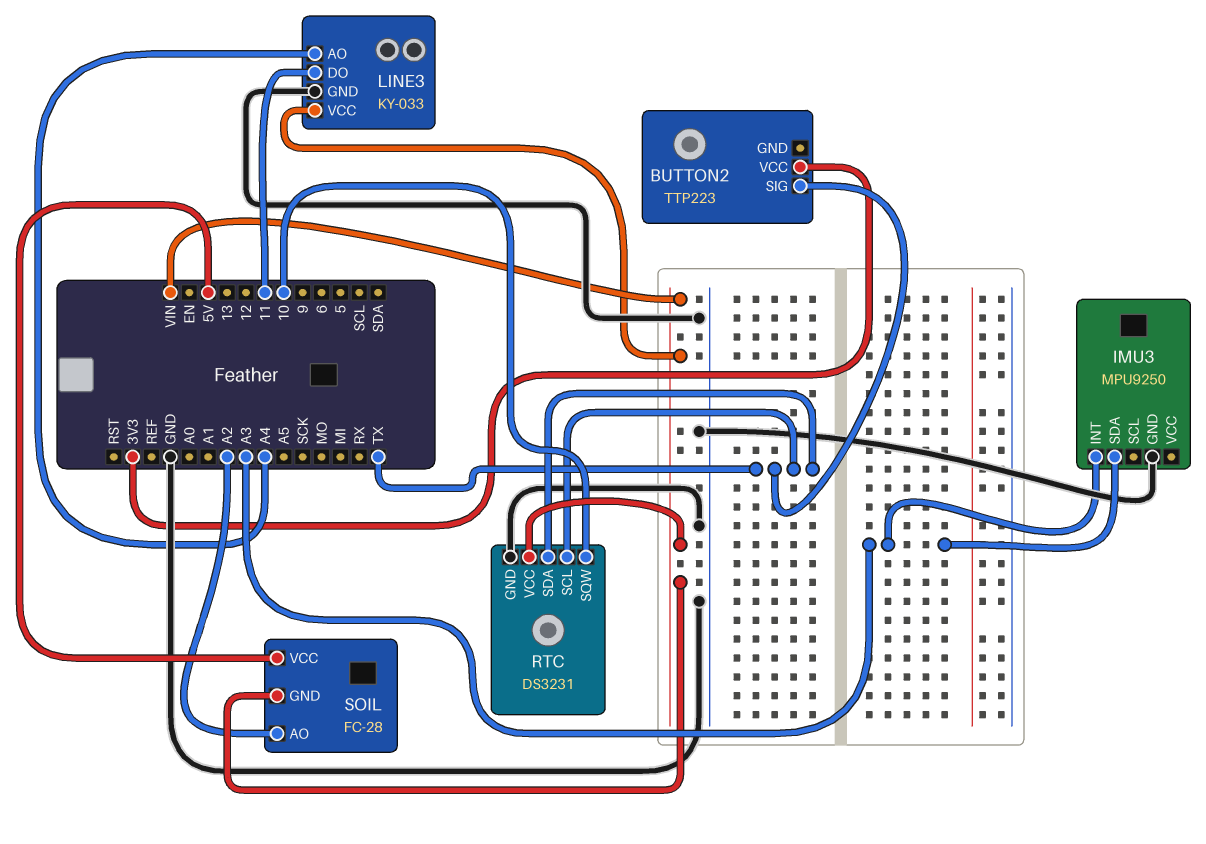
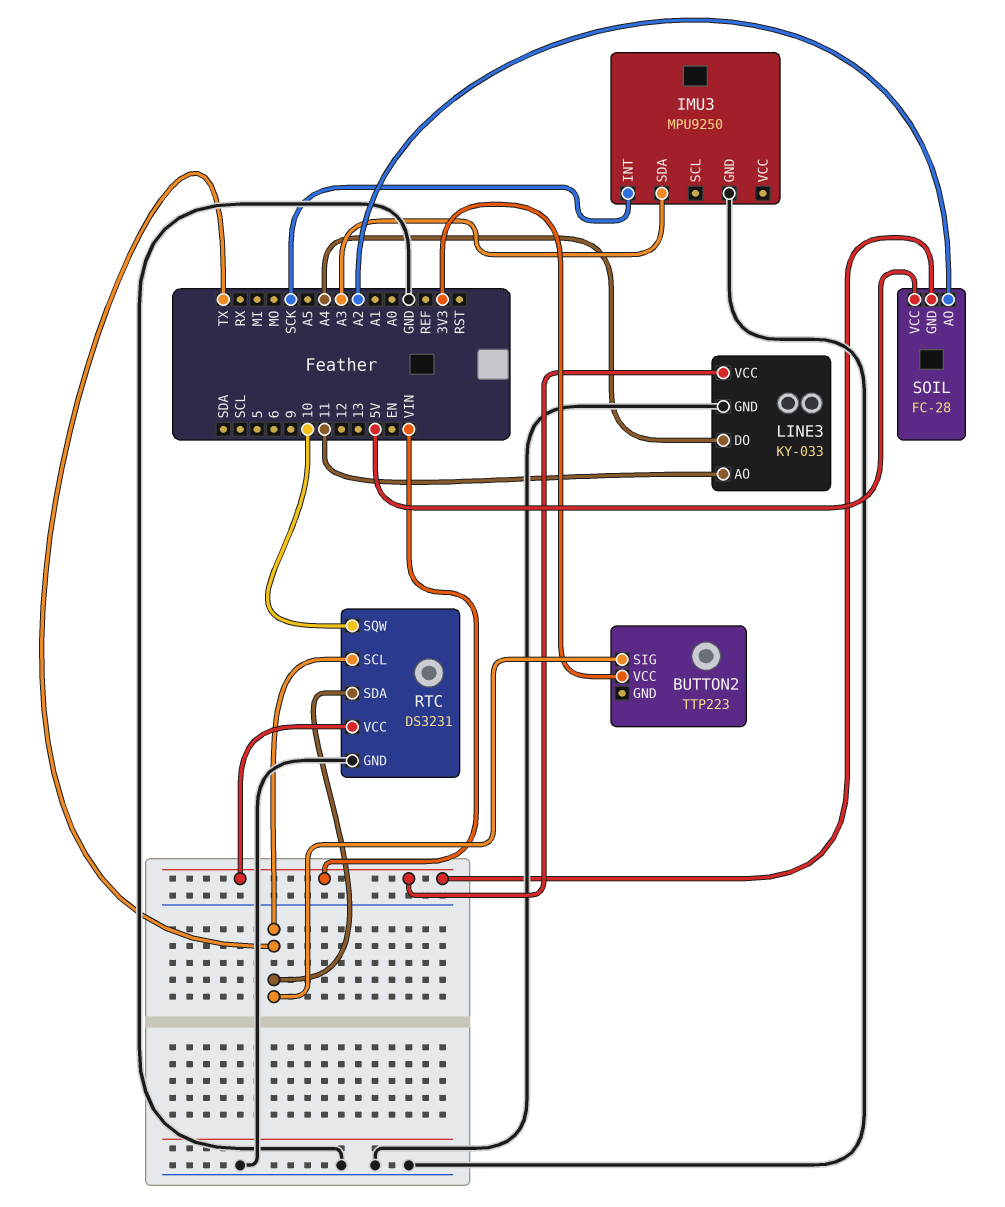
IMU3 pin INT: A3 -> SCK
LINE3 pin AO: A4 -> 11
LINE3 pin DO: 11 -> A4

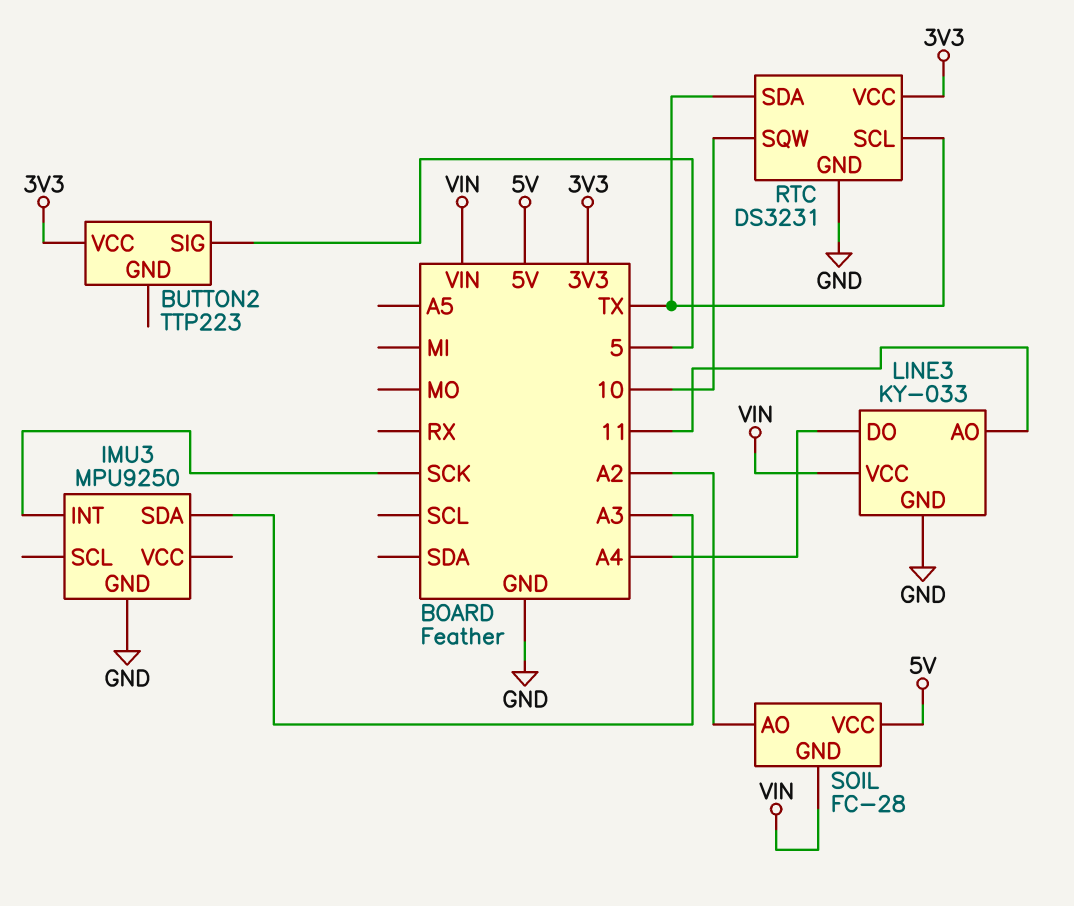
BUTTON2 pin SIG: TX -> 5
RTC pin VCC: VIN -> 3V3

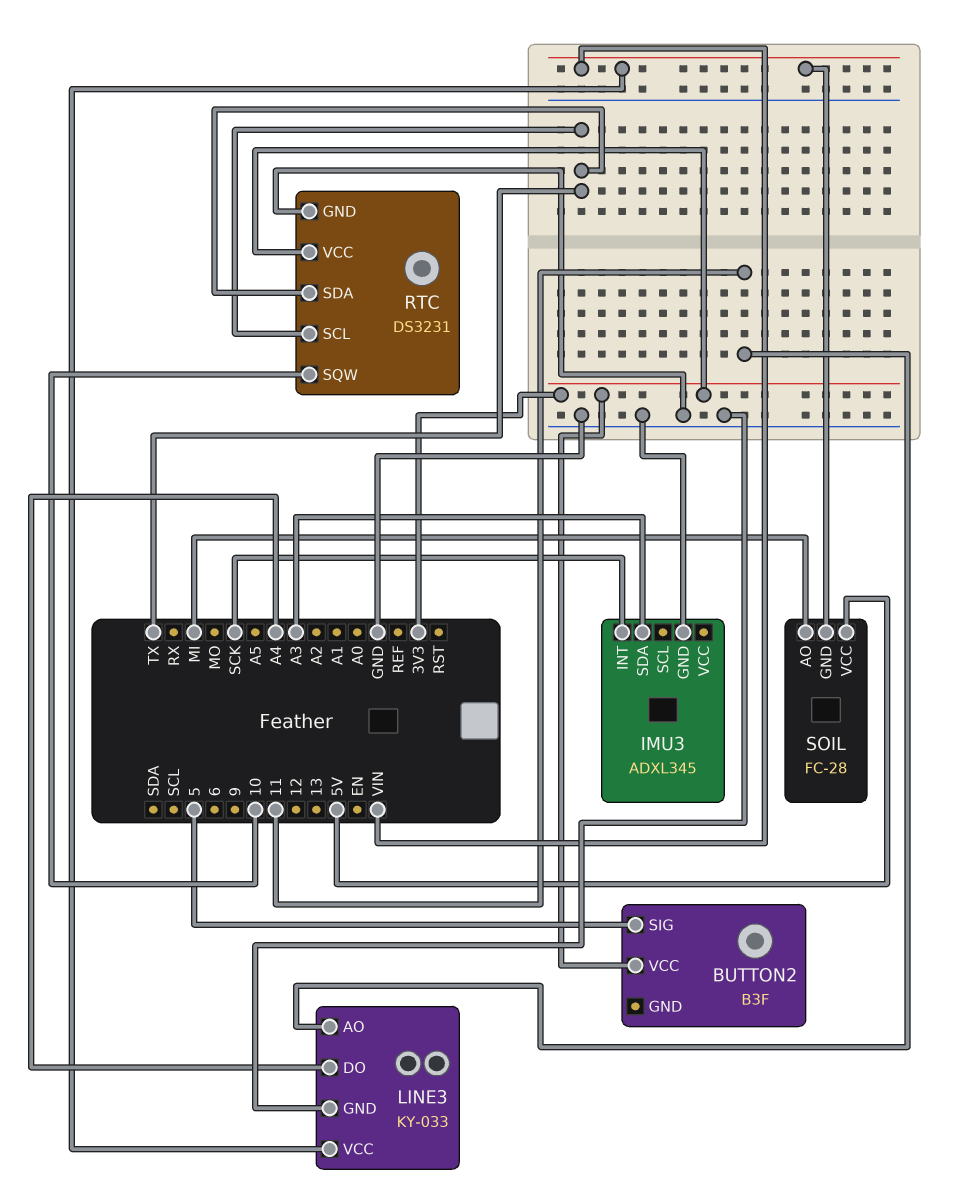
BUTTON2: TTP223 -> B3F
IMU3: MPU9250 -> ADXL345
SOIL pin AO: A2 -> MI

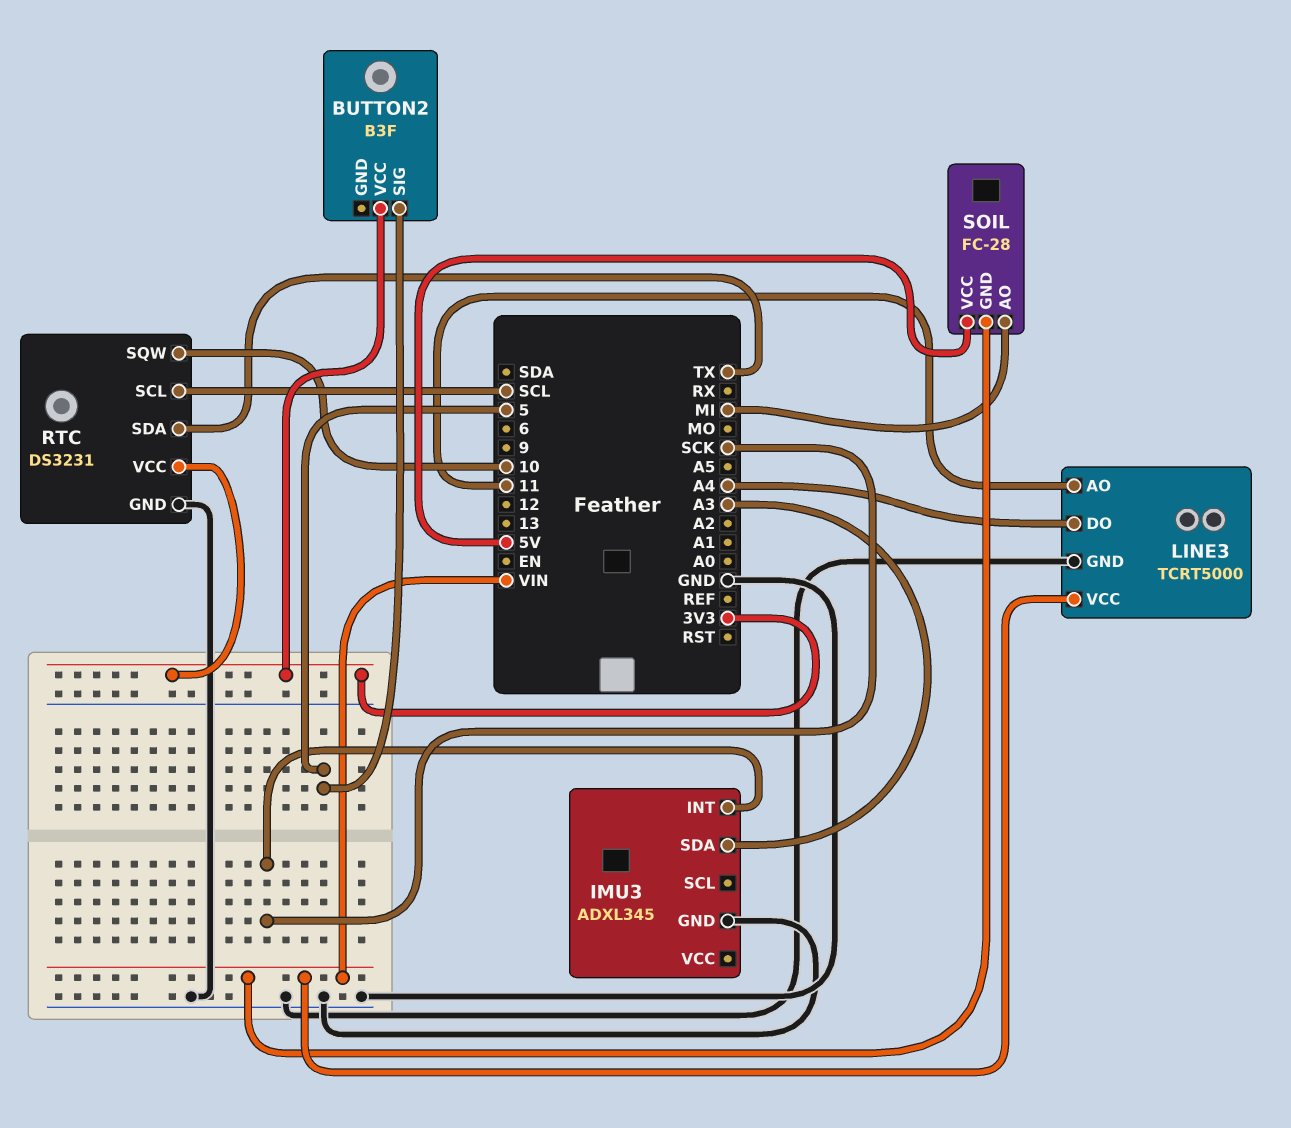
LINE3: KY-033 -> TCRT5000
RTC pin SCL: TX -> SCL

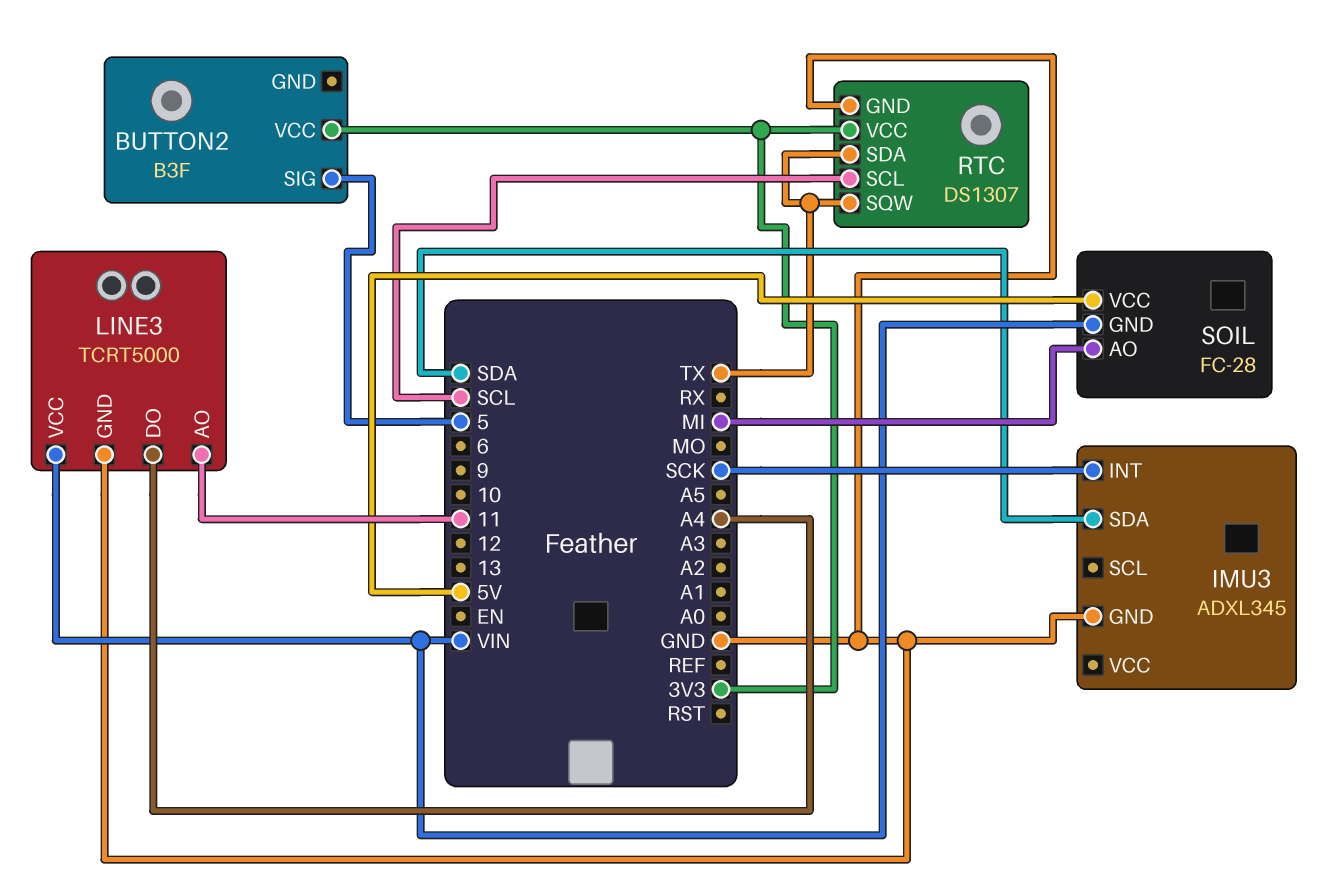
IMU3 pin SDA: A3 -> SDA
RTC: DS3231 -> DS1307
RTC pin SQW: 10 -> TX

